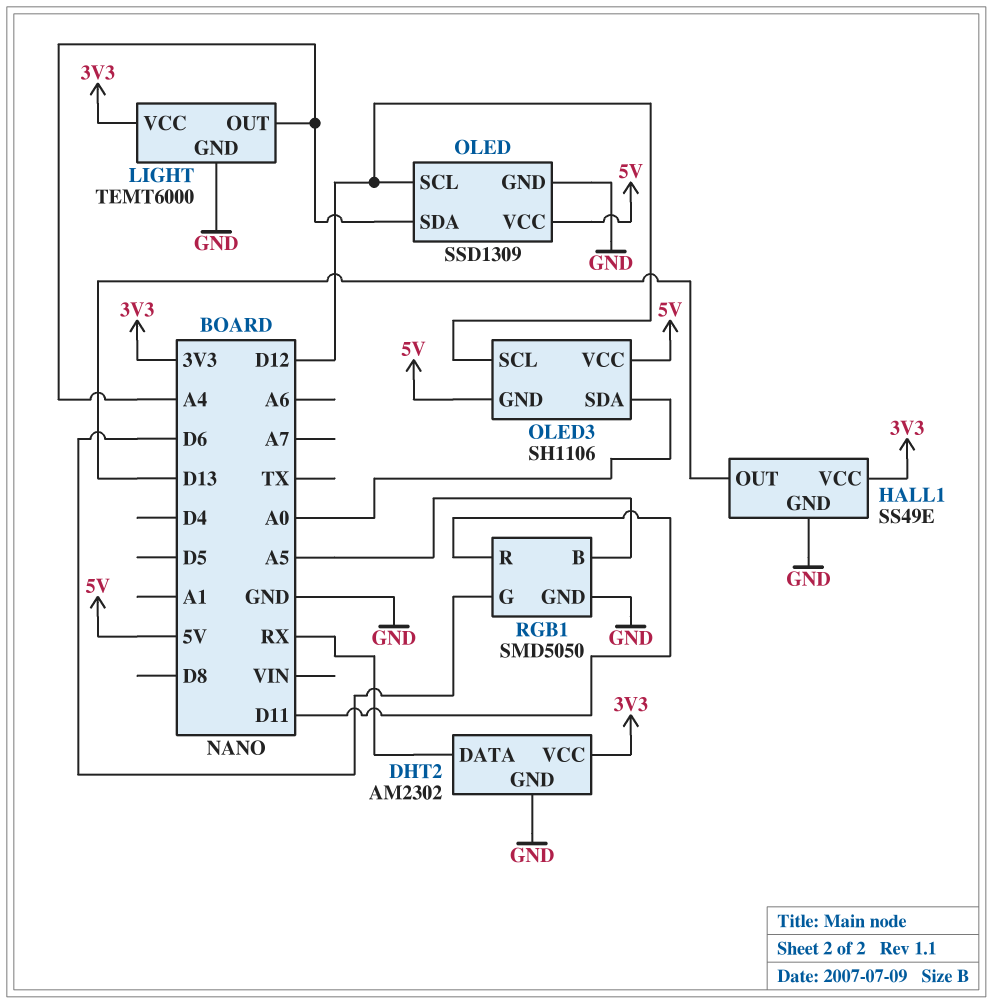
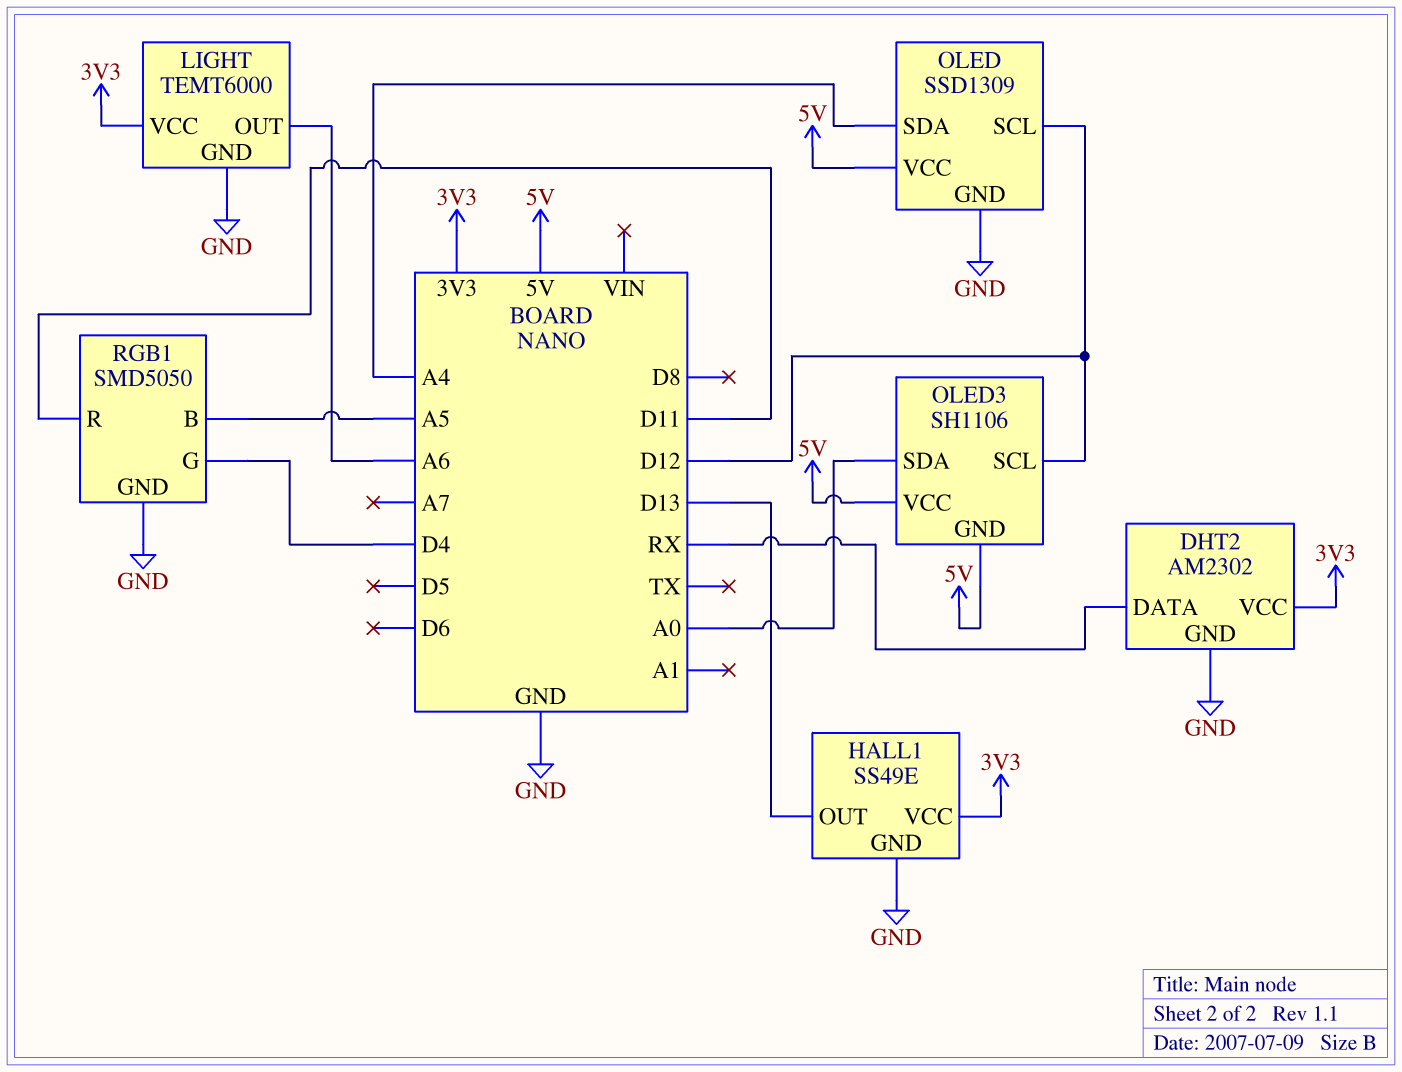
LIGHT pin OUT: A4 -> A6
RGB1 pin G: D6 -> D4

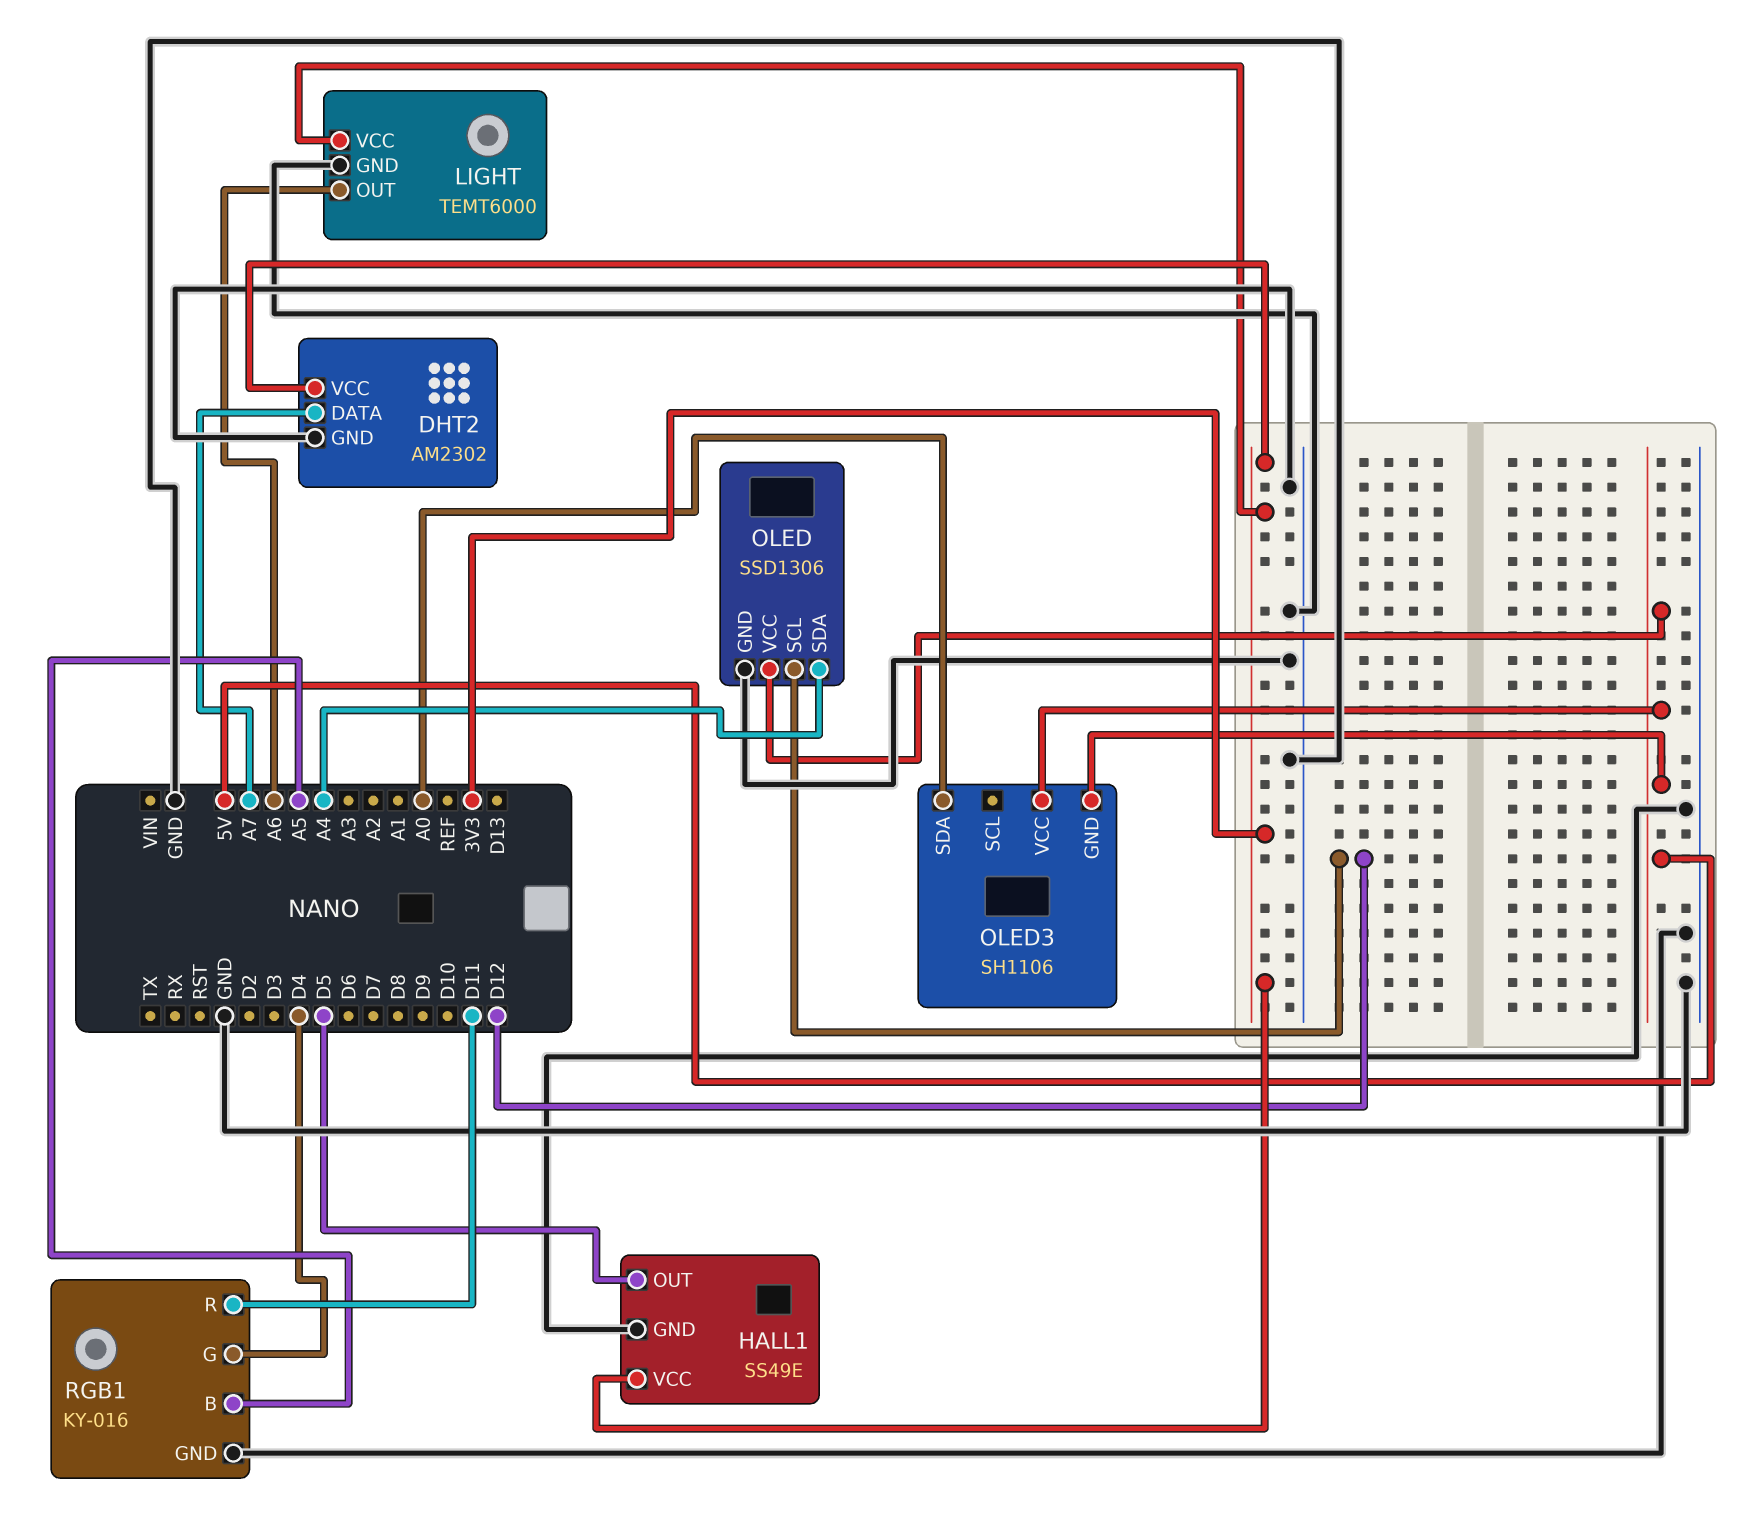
DHT2 pin DATA: RX -> A7
HALL1 pin OUT: D13 -> D5
OLED: SSD1309 -> SSD1306
OLED3 pin SCL: D12 -> none
RGB1: SMD5050 -> KY-016

